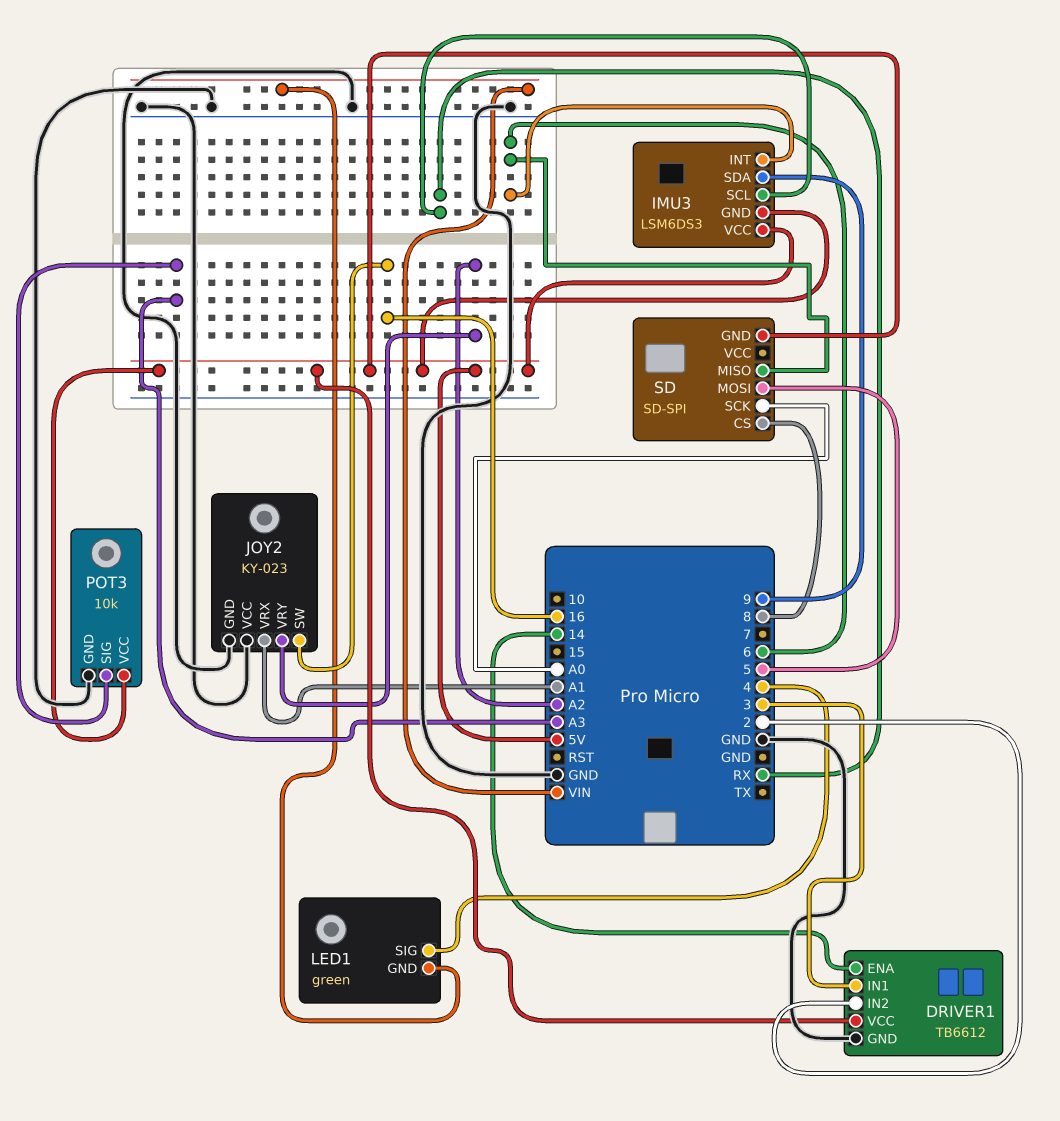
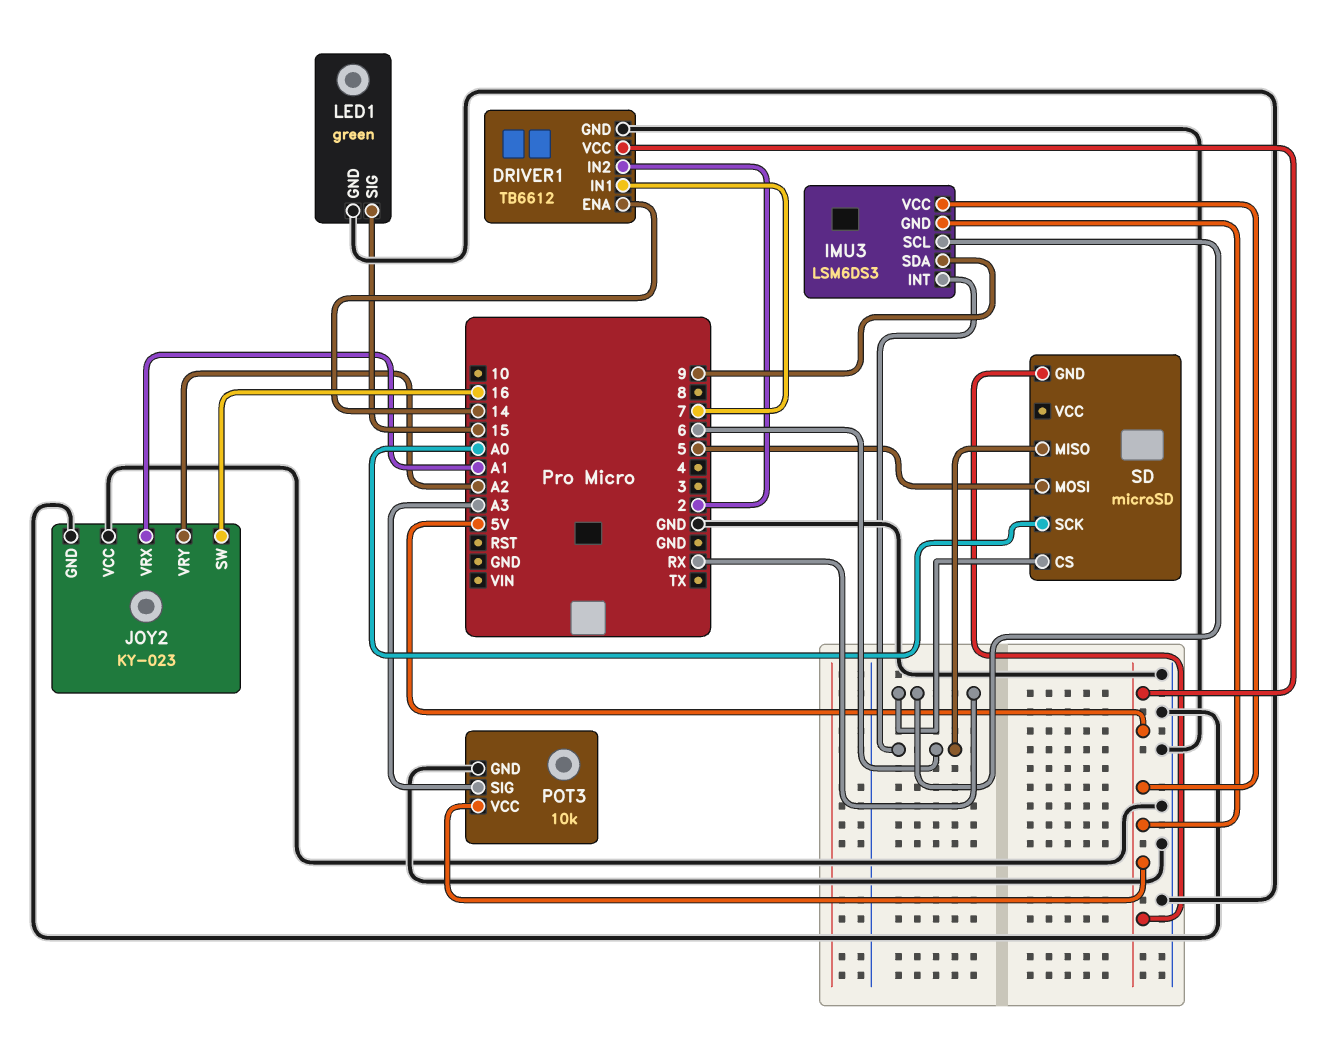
DRIVER1 pin IN1: 3 -> 7
LED1 pin GND: VIN -> GND
LED1 pin SIG: 4 -> 15
SD: SD-SPI -> microSD
SD pin CS: 8 -> RX

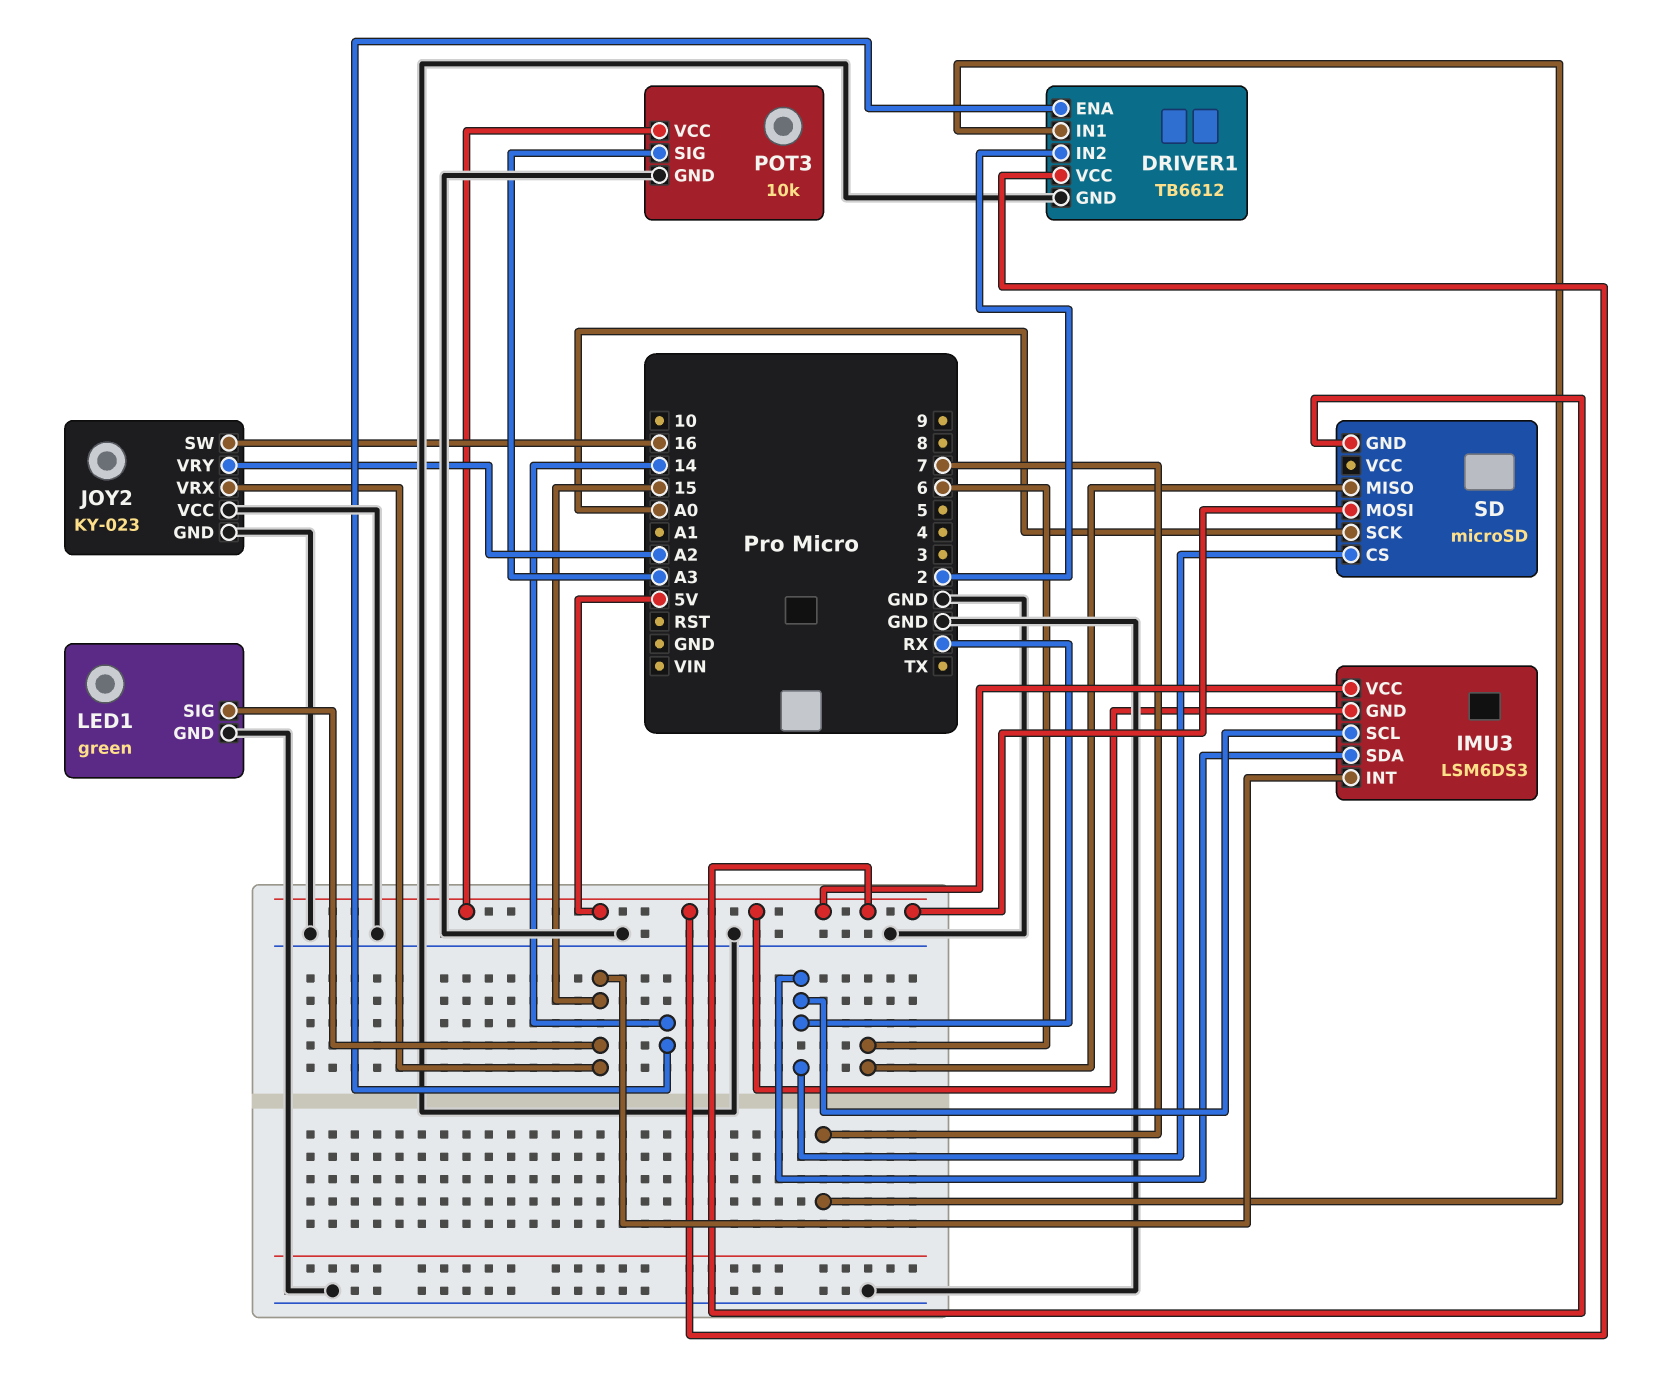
IMU3 pin INT: 6 -> 15
IMU3 pin SDA: 9 -> RX
JOY2 pin VRX: A1 -> 15
SD pin MOSI: 5 -> 5V

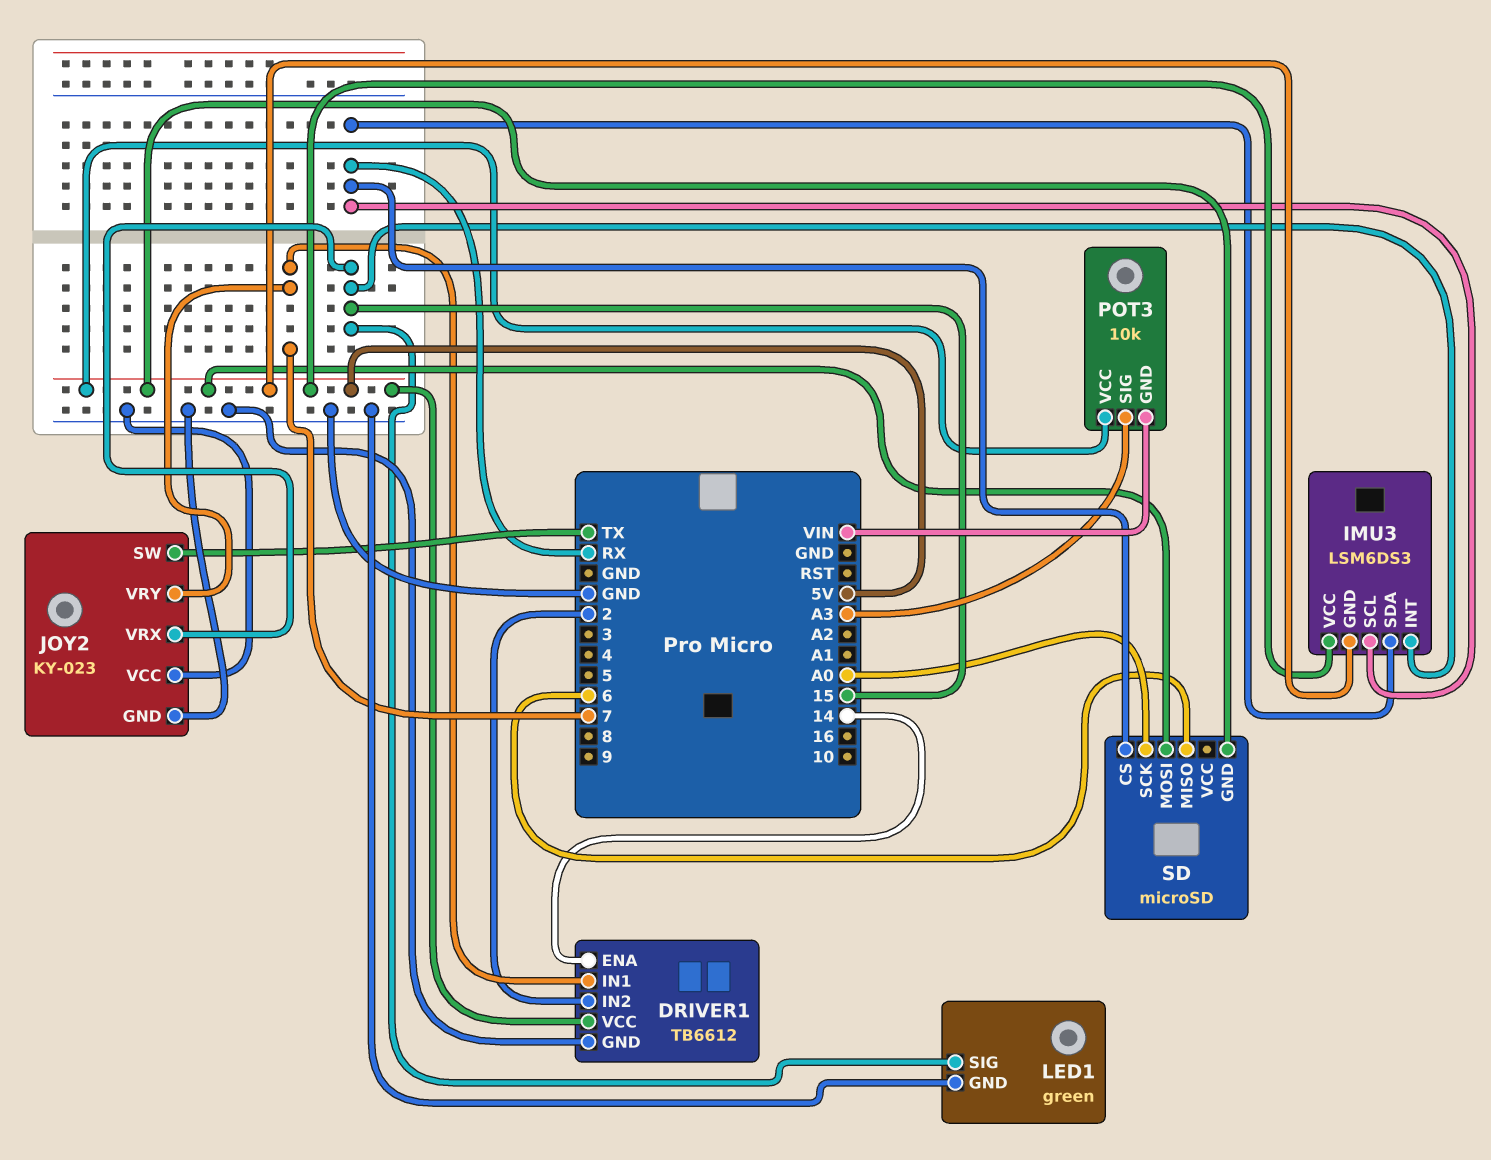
JOY2 pin SW: 16 -> TX
JOY2 pin VRY: A2 -> 7
POT3 pin GND: GND -> VIN

